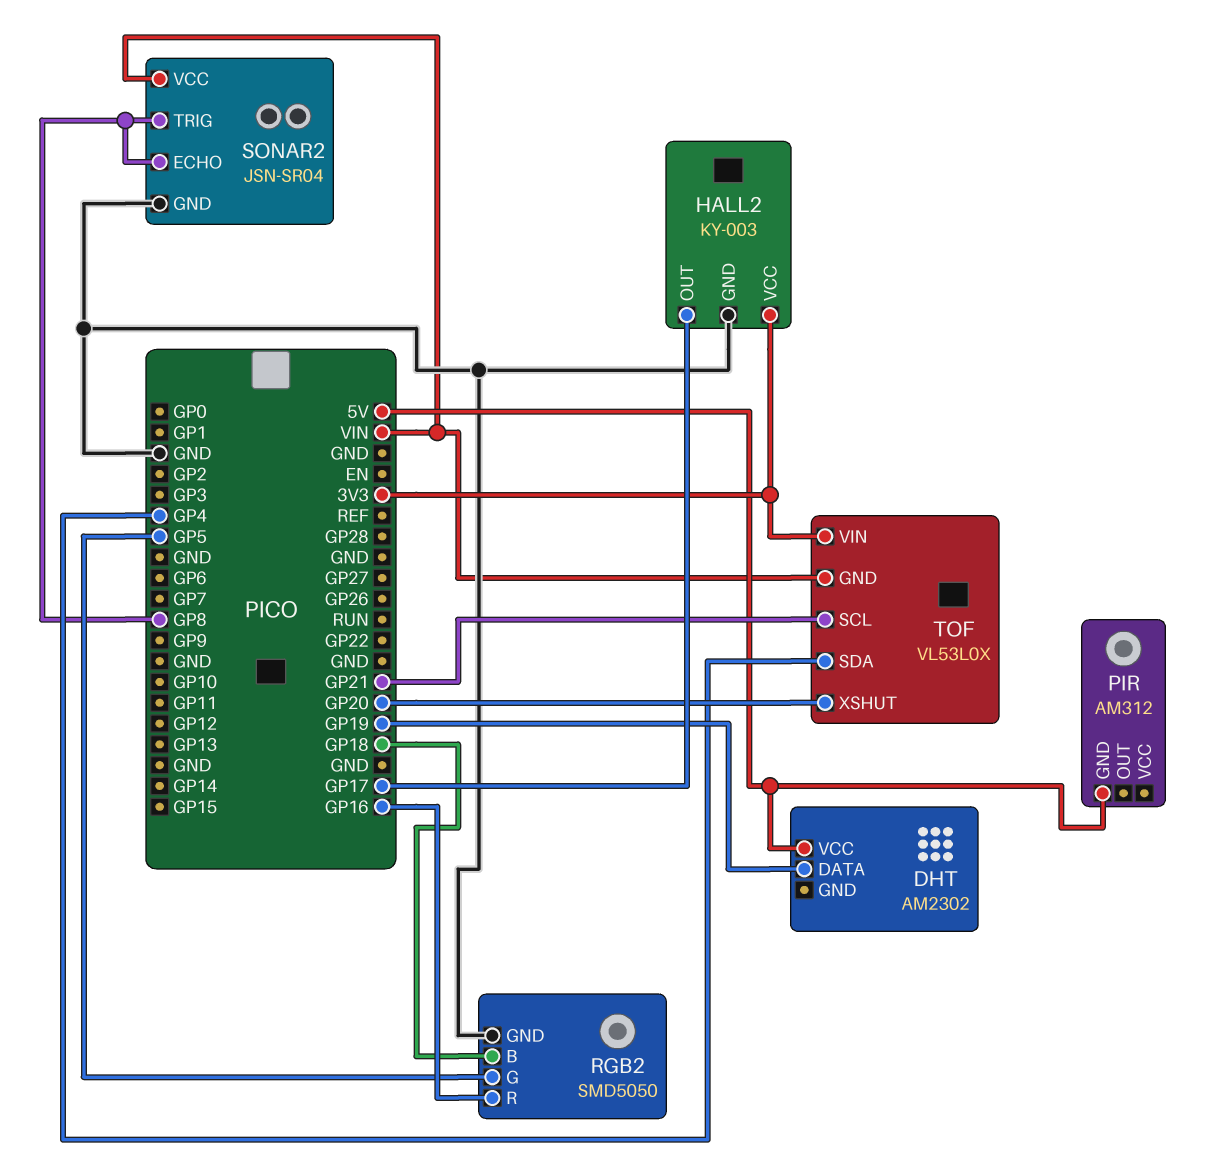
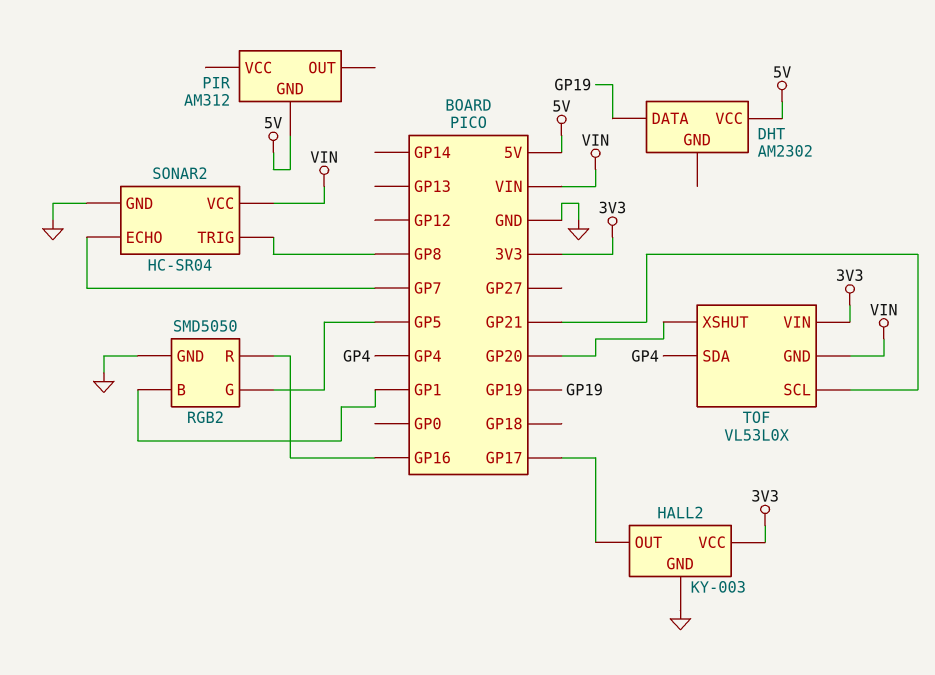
RGB2 pin B: GP18 -> GP1
SONAR2: JSN-SR04 -> HC-SR04
SONAR2 pin ECHO: GP8 -> GP7

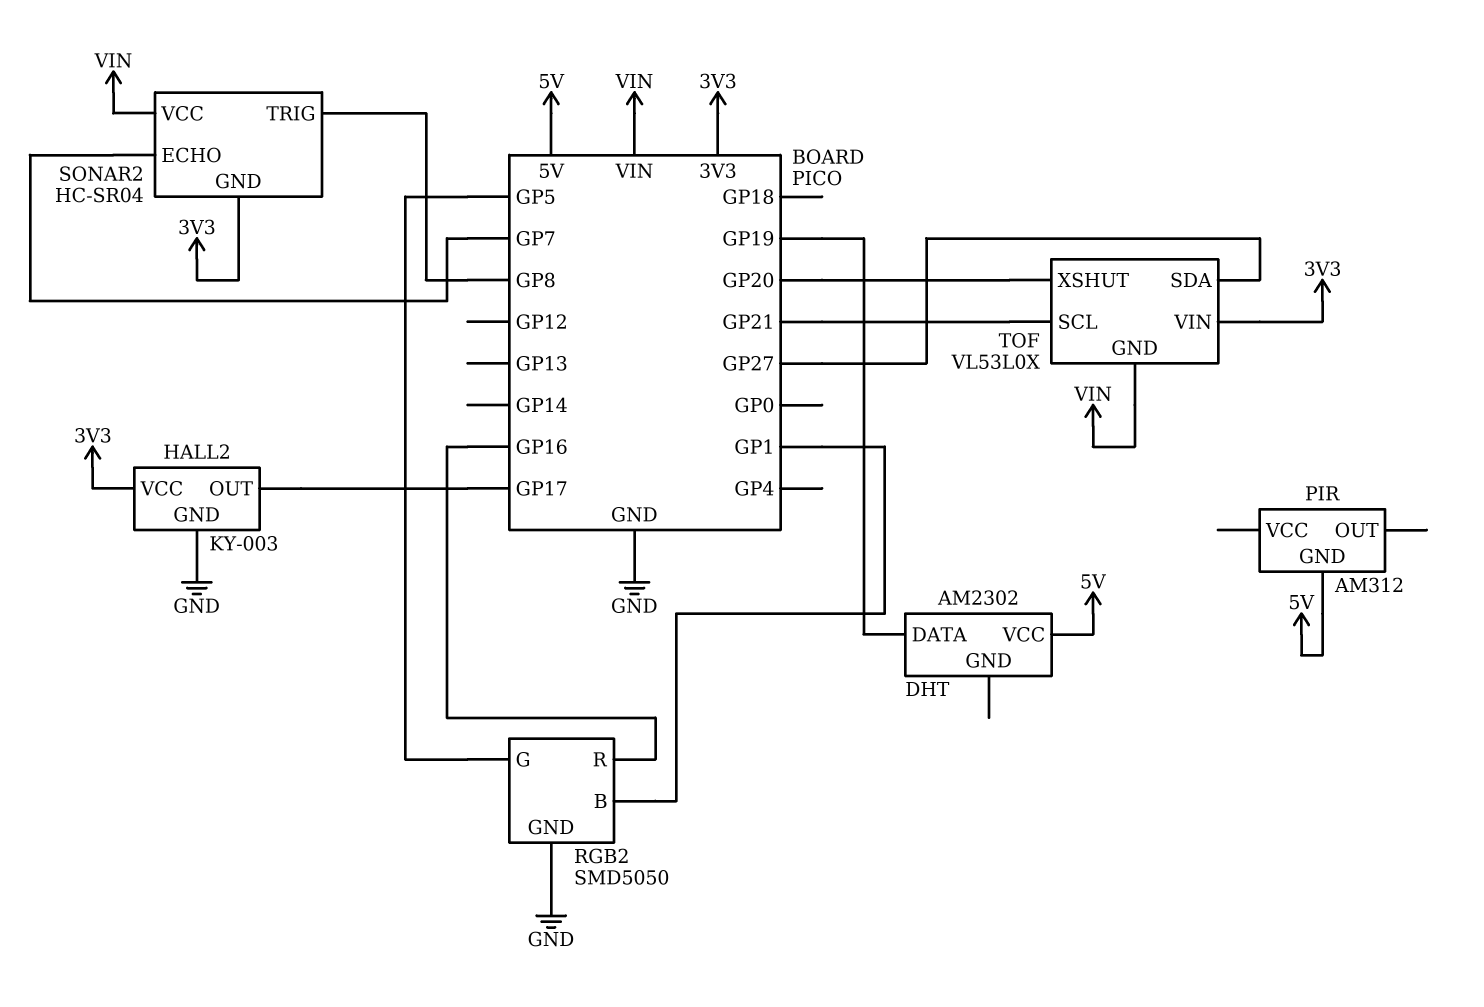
SONAR2 pin GND: GND -> 3V3
TOF pin SDA: GP4 -> GP27

